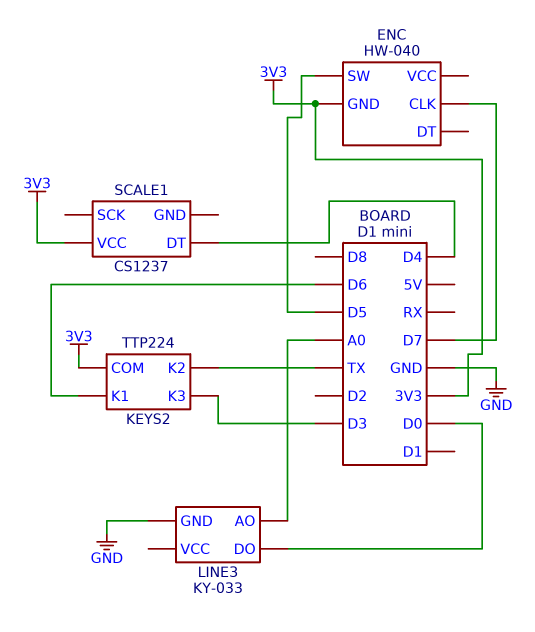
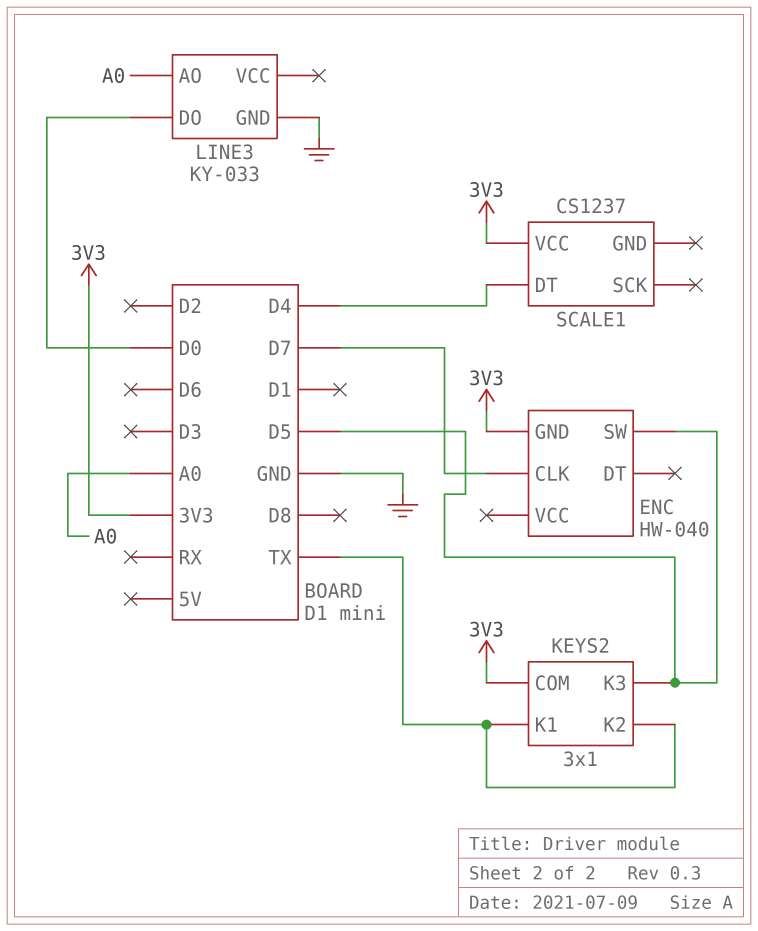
KEYS2: TTP224 -> 3x1
KEYS2 pin K1: D6 -> TX
KEYS2 pin K3: D3 -> D5

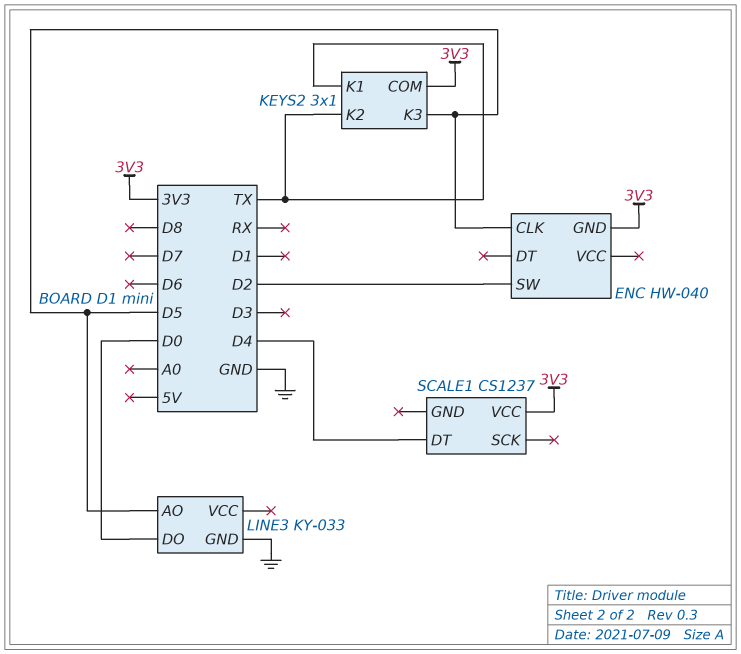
ENC pin CLK: D7 -> D5
ENC pin SW: D5 -> D2
LINE3 pin AO: A0 -> D5

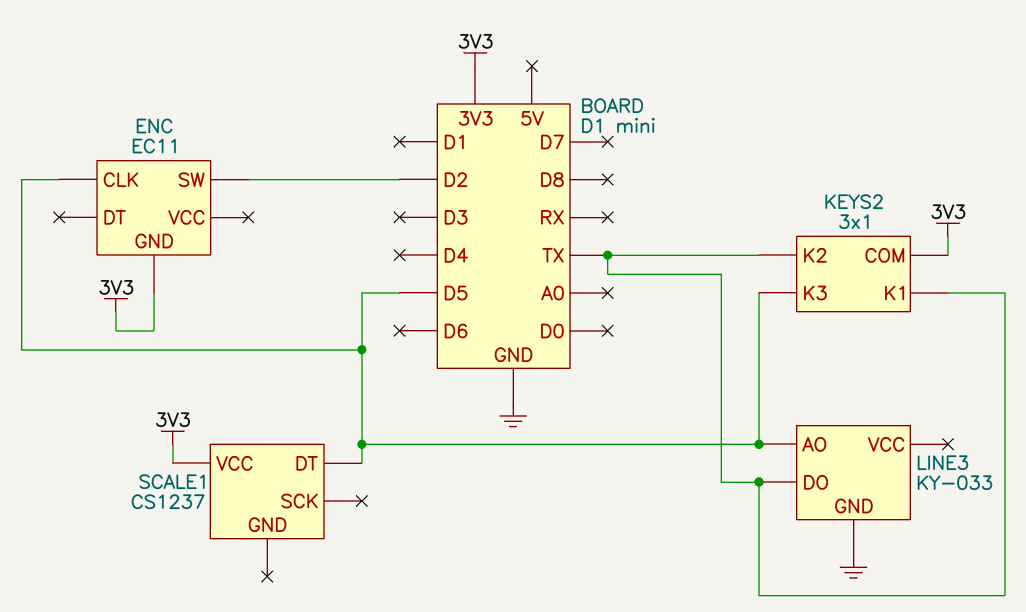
ENC: HW-040 -> EC11
LINE3 pin DO: D0 -> TX
SCALE1 pin DT: D4 -> D5

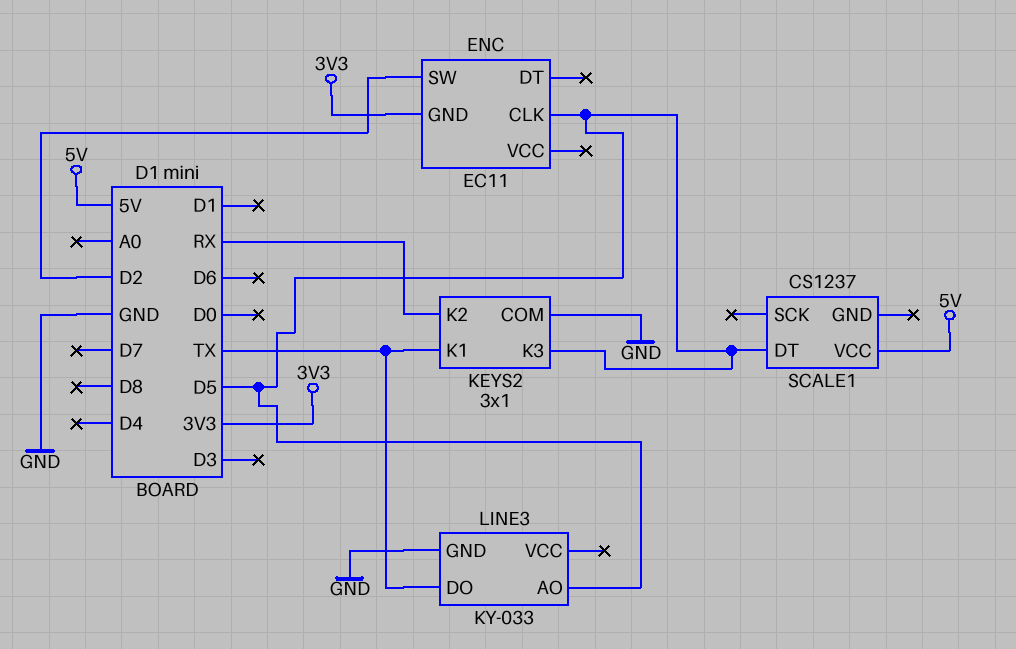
KEYS2 pin COM: 3V3 -> GND
KEYS2 pin K2: TX -> RX
SCALE1 pin VCC: 3V3 -> 5V

